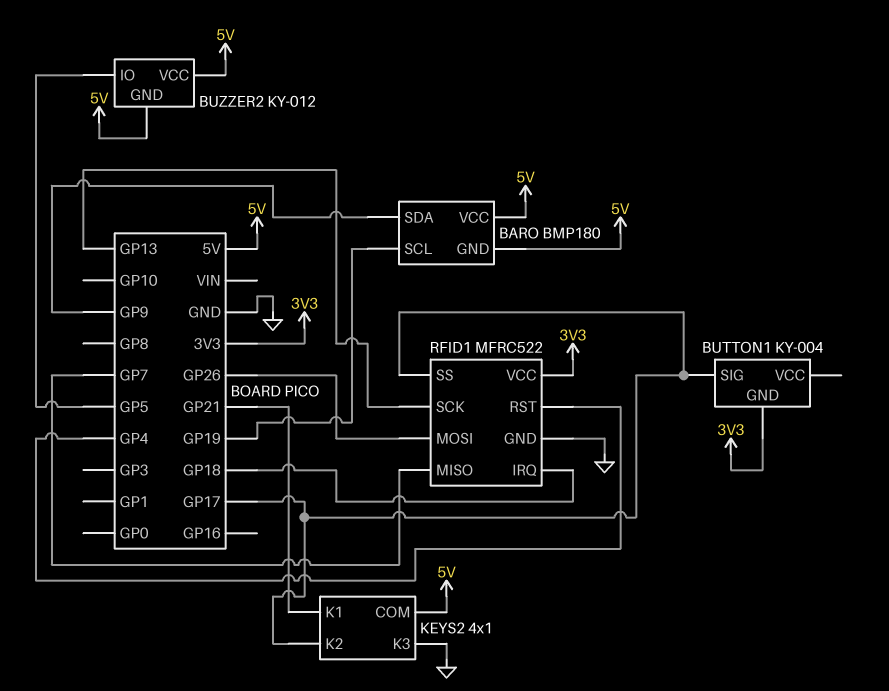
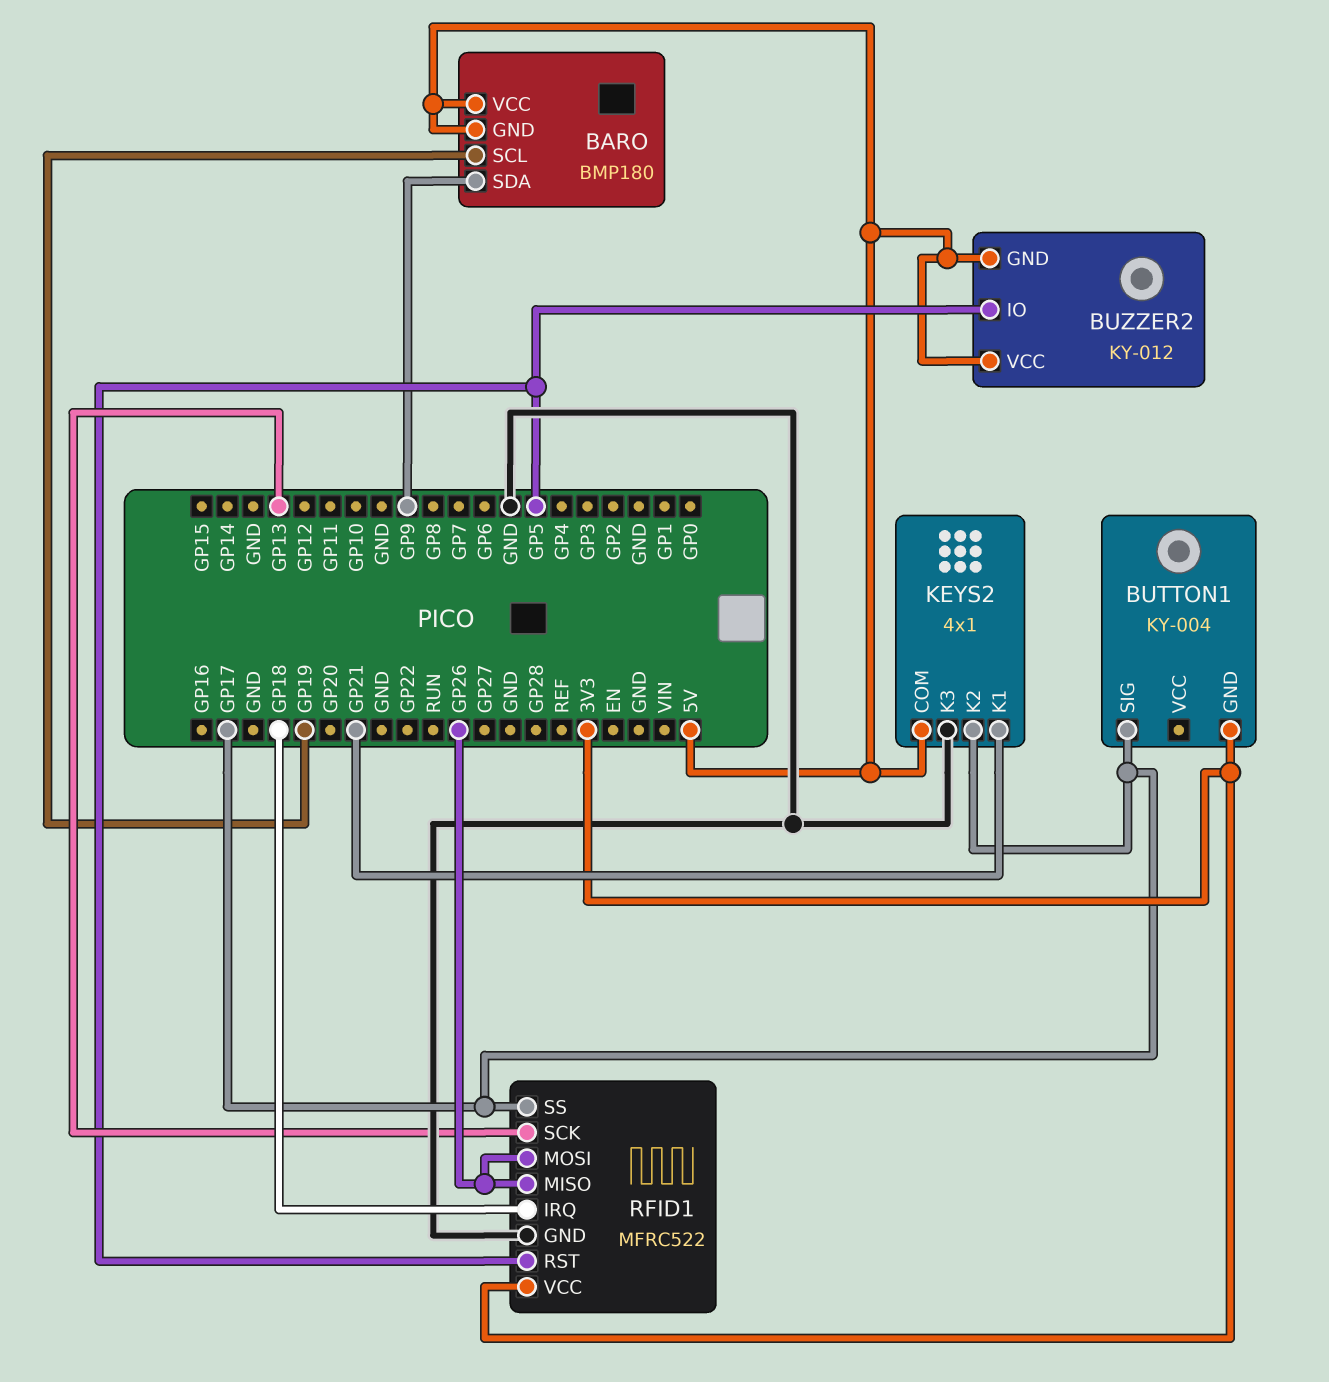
RFID1 pin MISO: GP7 -> GP26
RFID1 pin RST: GP4 -> GP5

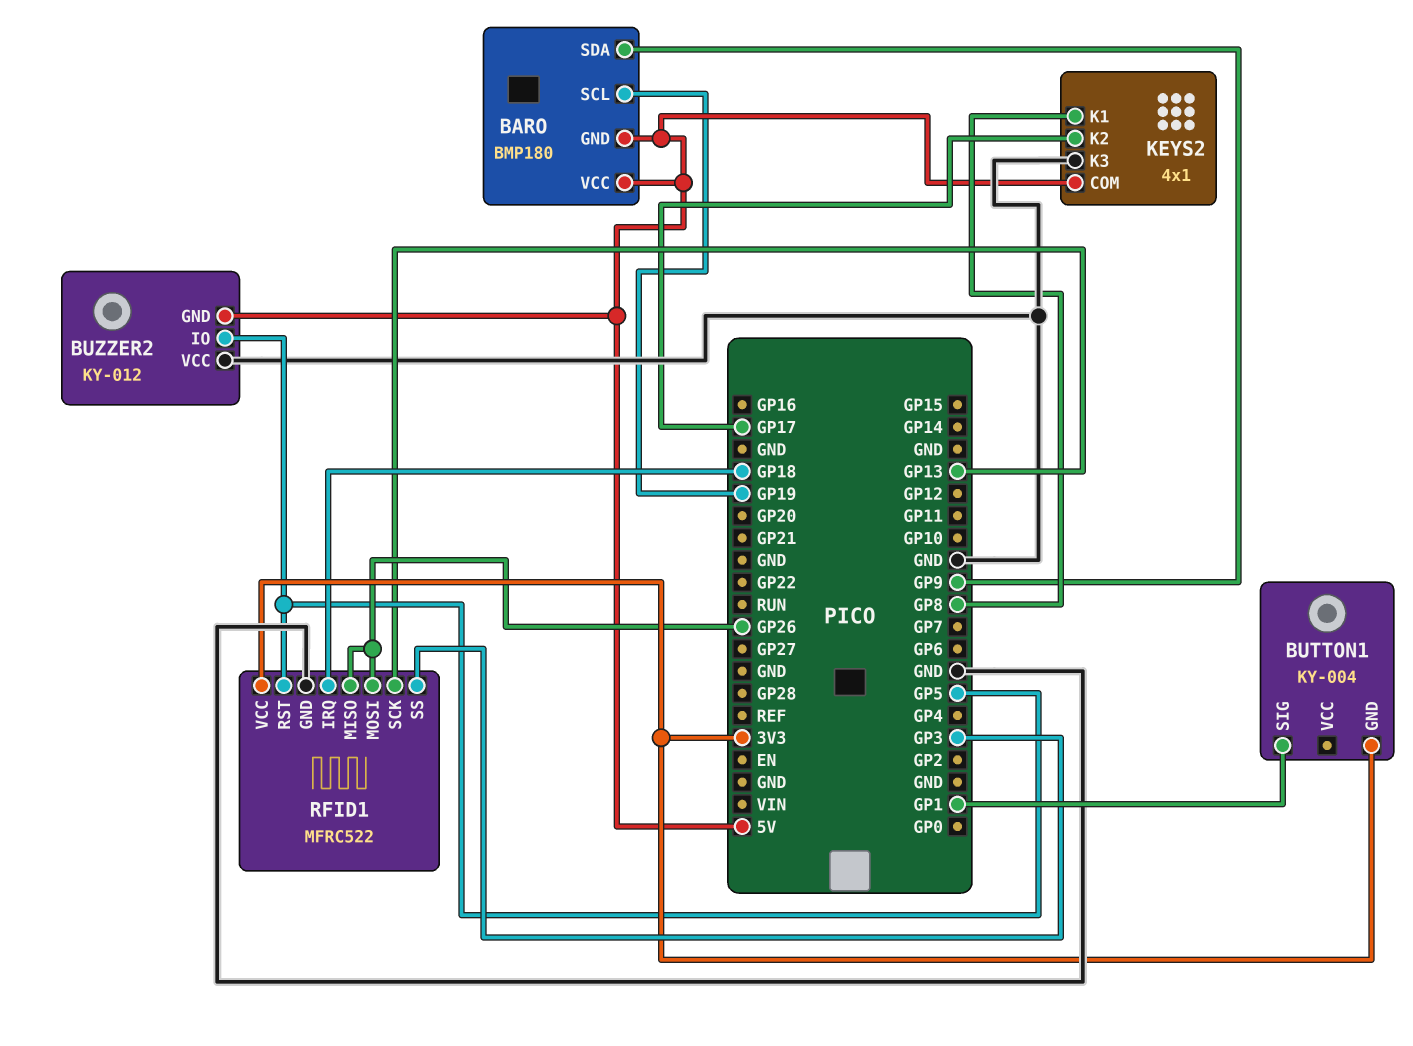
BUTTON1 pin SIG: GP17 -> GP1
BUZZER2 pin VCC: 5V -> GND
KEYS2 pin K1: GP21 -> GP8
RFID1 pin SS: GP17 -> GP3

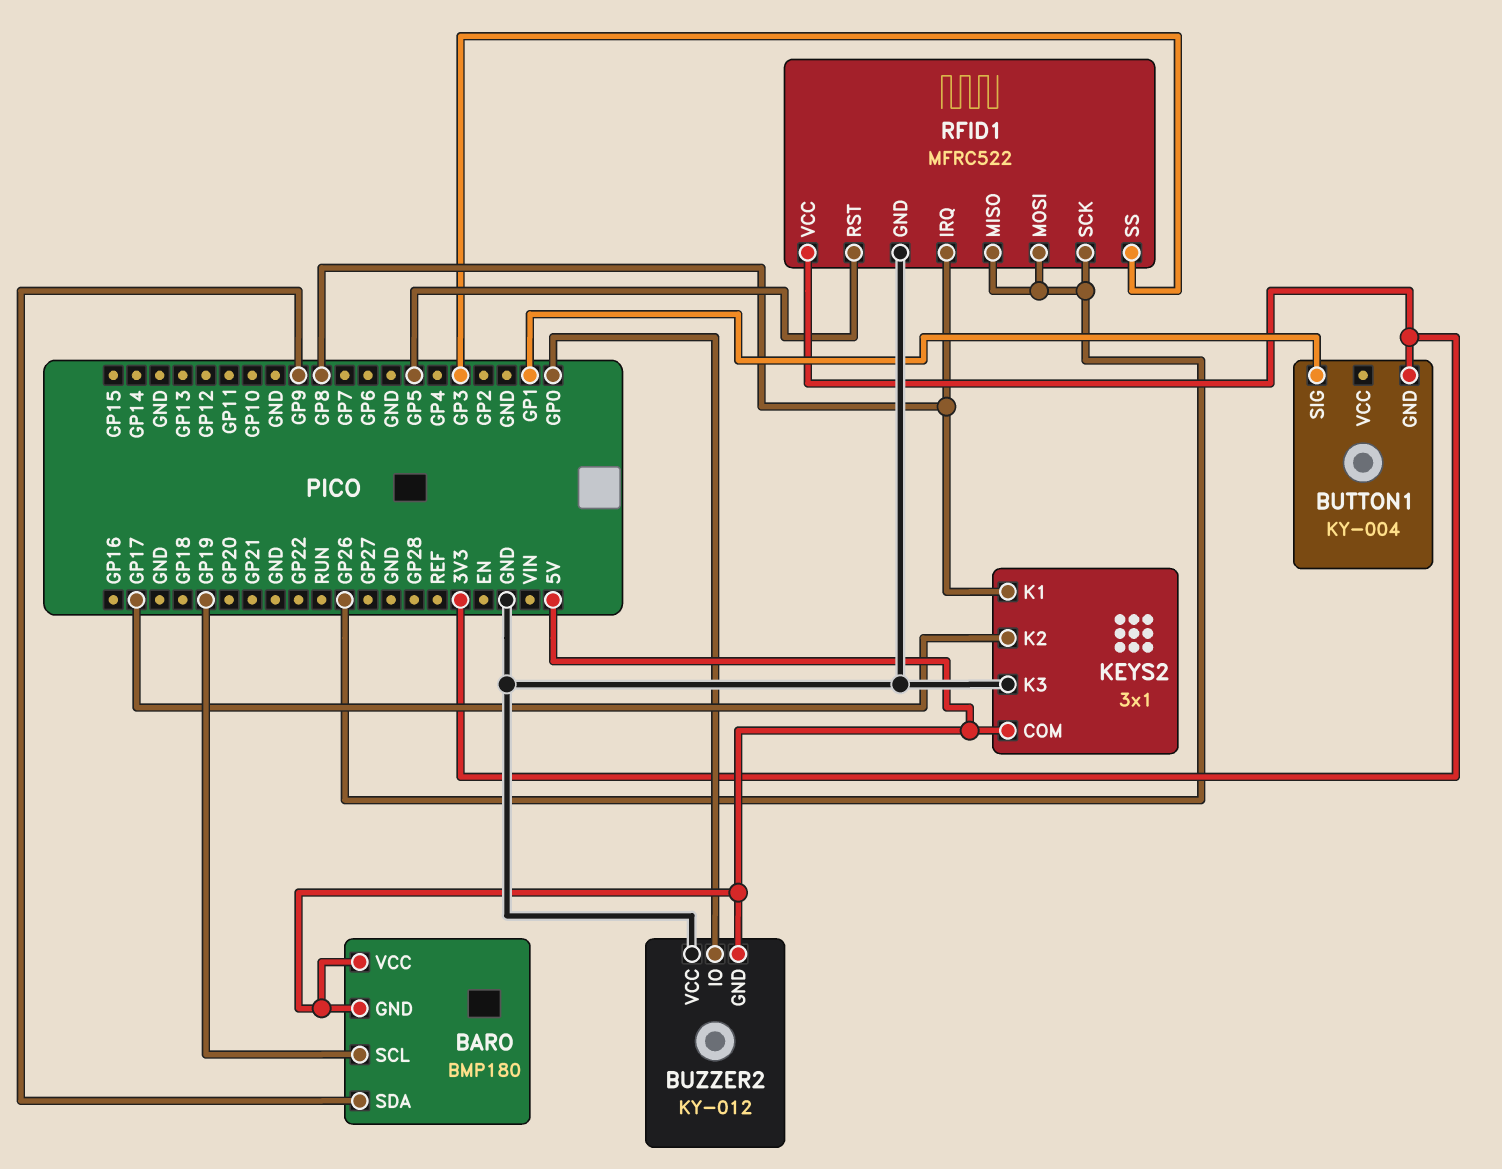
BUZZER2 pin IO: GP5 -> GP0
KEYS2: 4x1 -> 3x1
RFID1 pin IRQ: GP18 -> GP8
RFID1 pin SCK: GP13 -> GP26

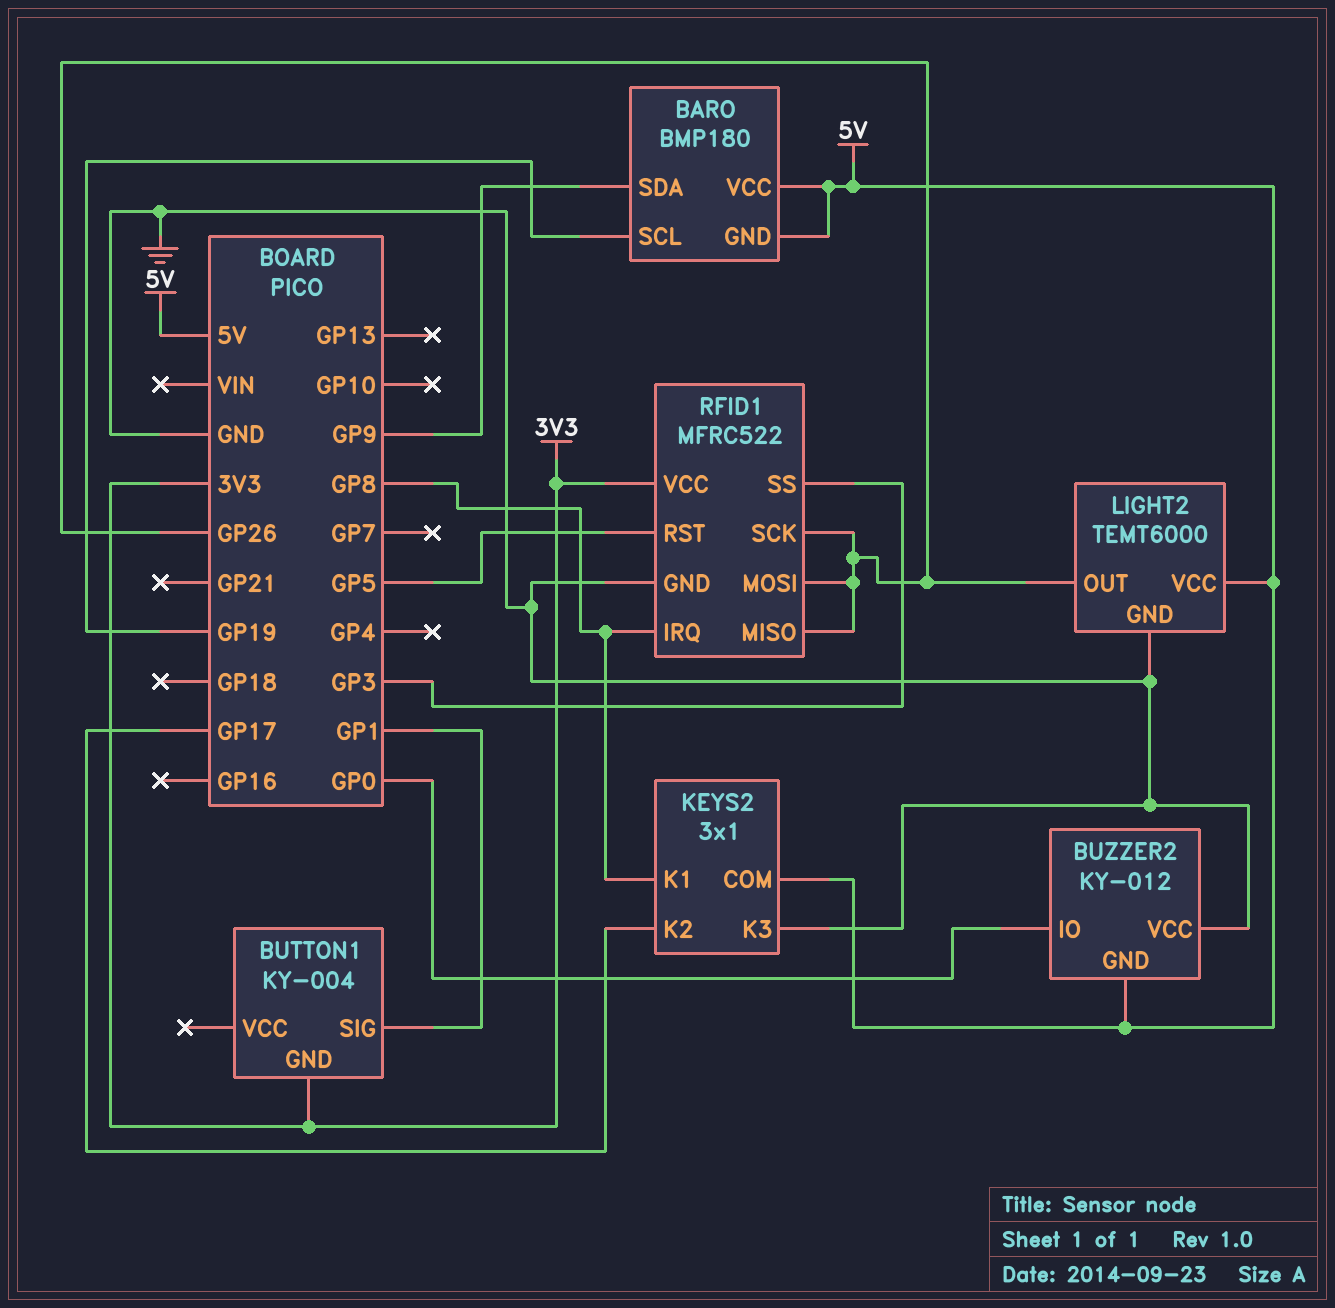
LIGHT2: none -> TEMT6000
LIGHT2 pin GND: none -> GND
LIGHT2 pin OUT: none -> GP26
LIGHT2 pin VCC: none -> 5V

